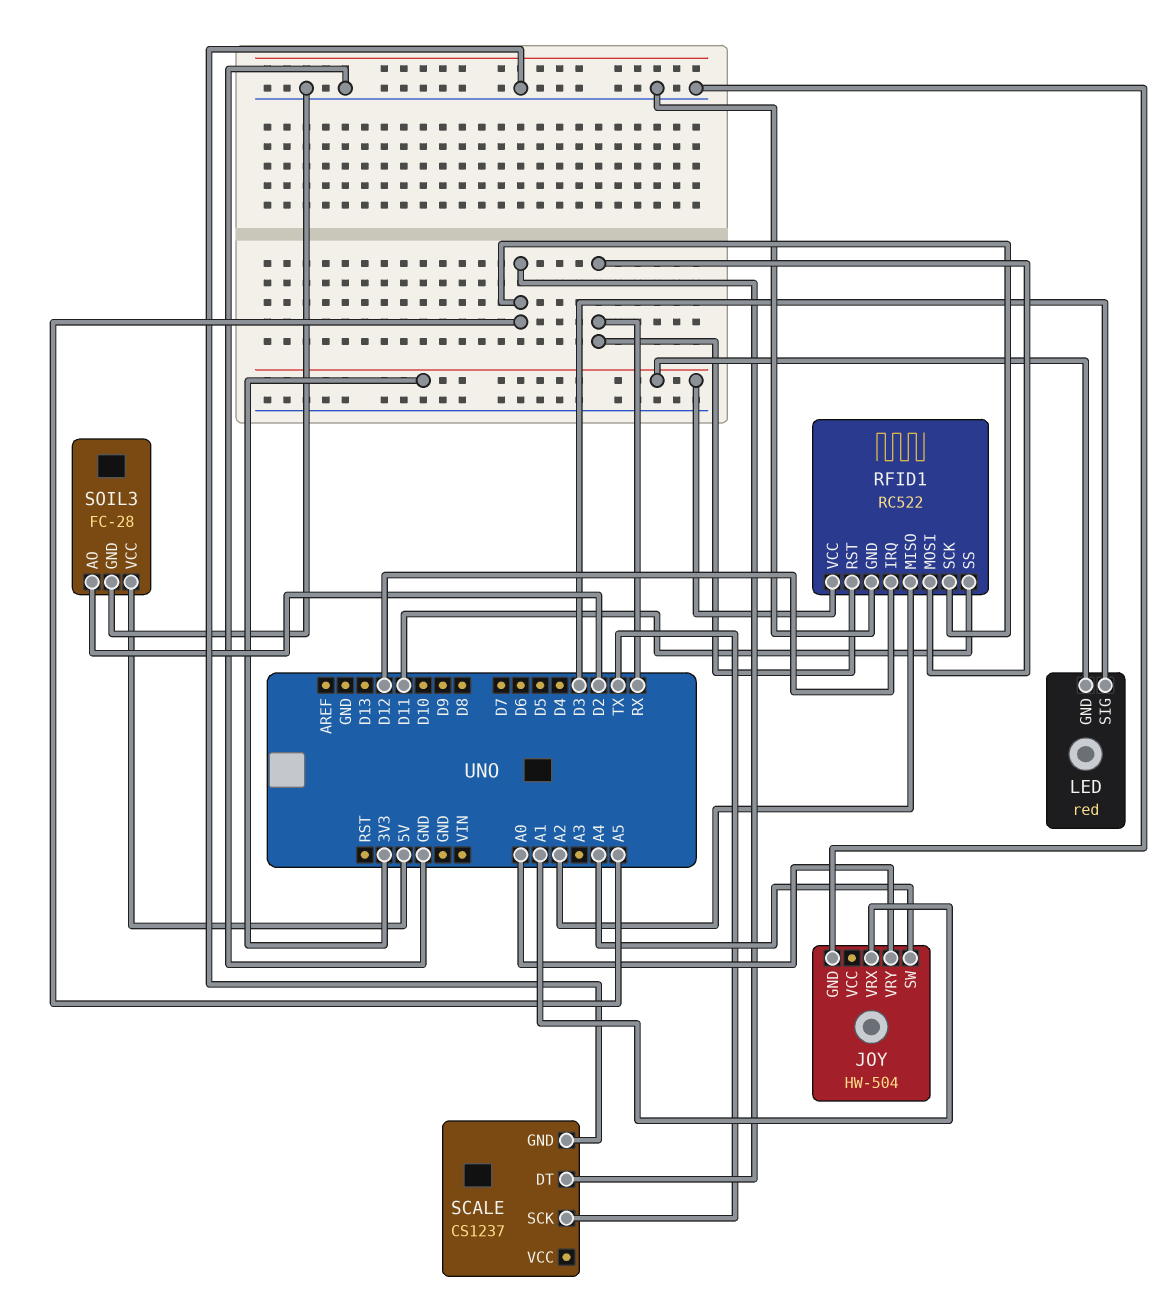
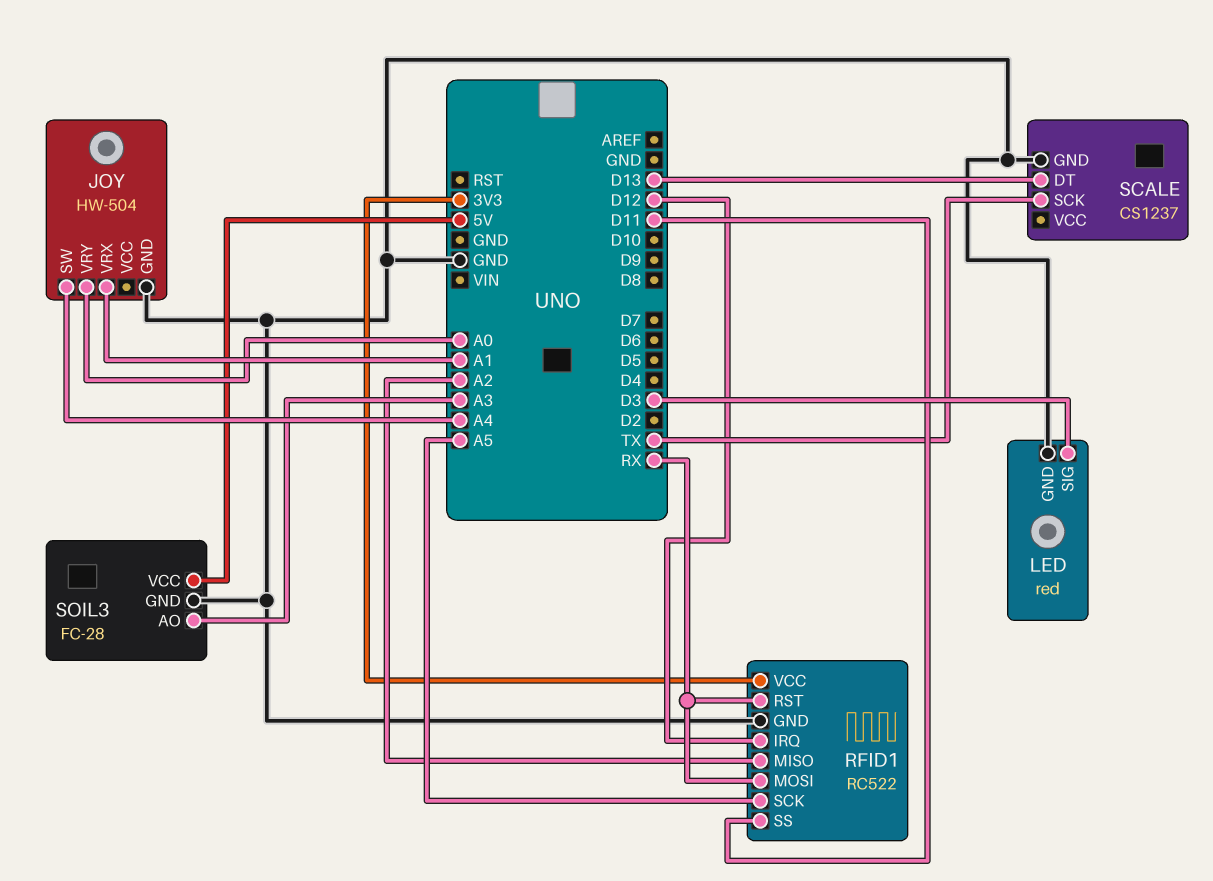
LED pin GND: 3V3 -> GND
SCALE pin DT: A5 -> D13
SOIL3 pin AO: D2 -> A3

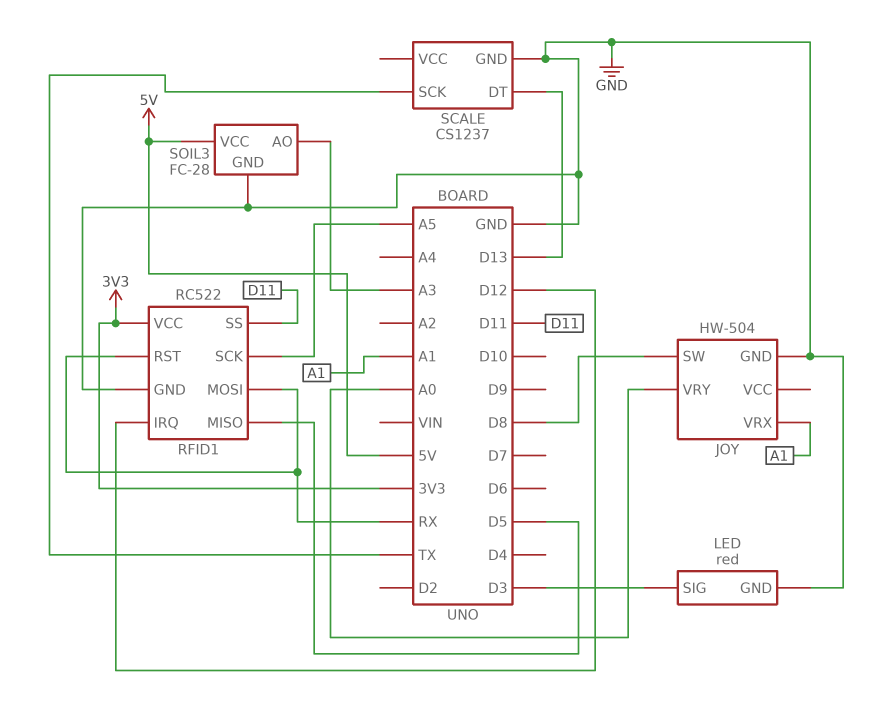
JOY pin SW: A4 -> D8
RFID1 pin MISO: A2 -> D5

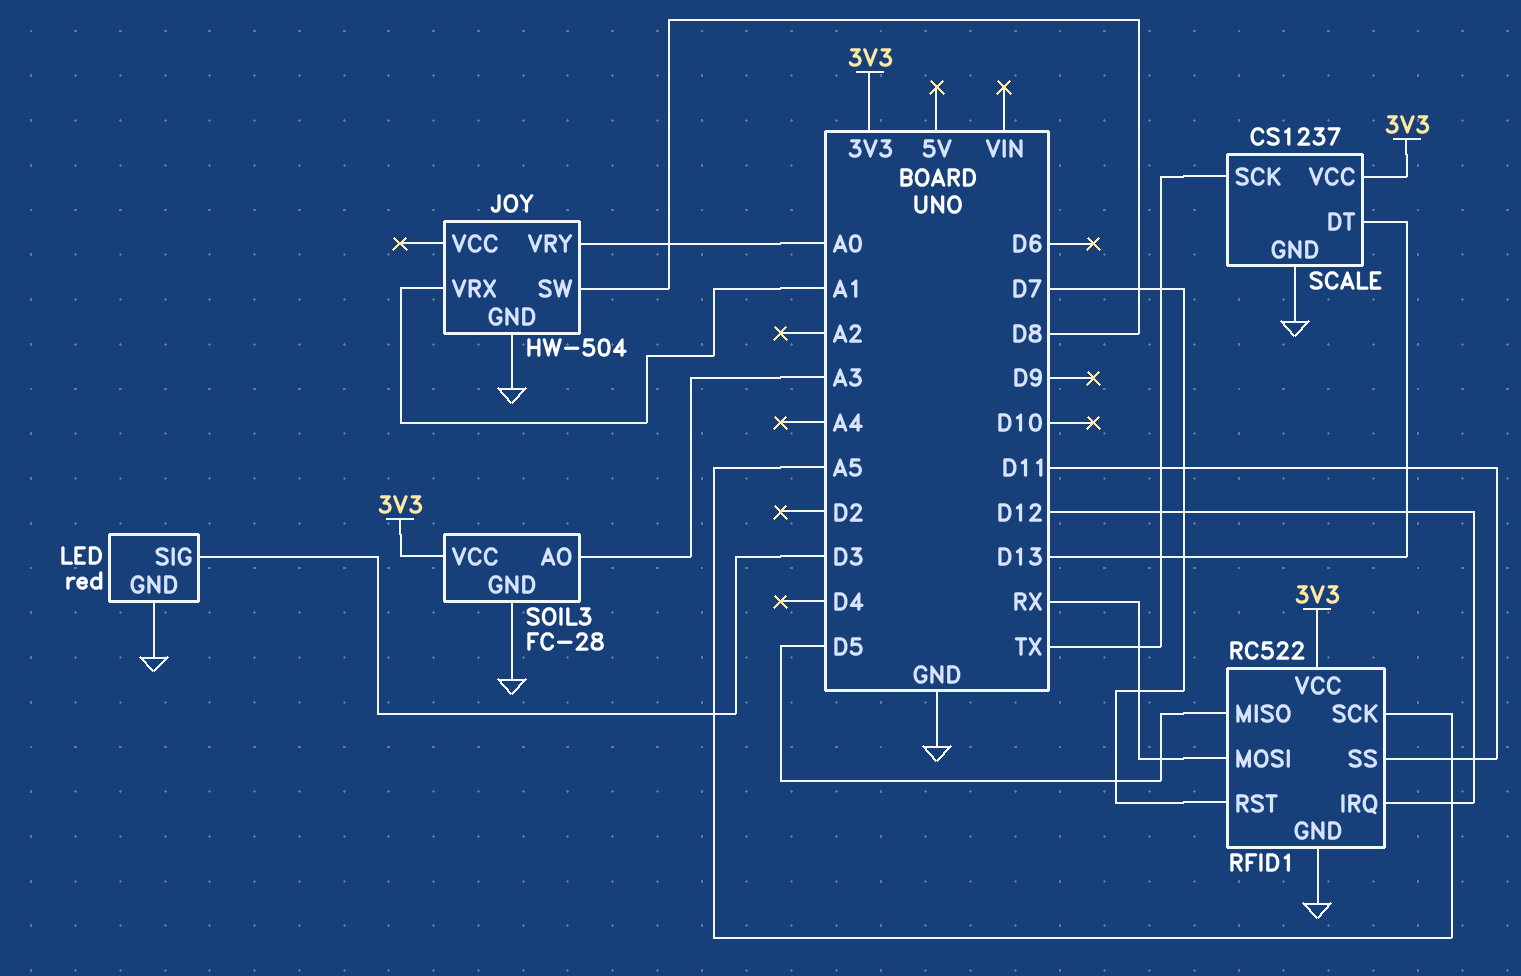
RFID1 pin RST: RX -> D7
SCALE pin VCC: none -> 3V3
SOIL3 pin VCC: 5V -> 3V3

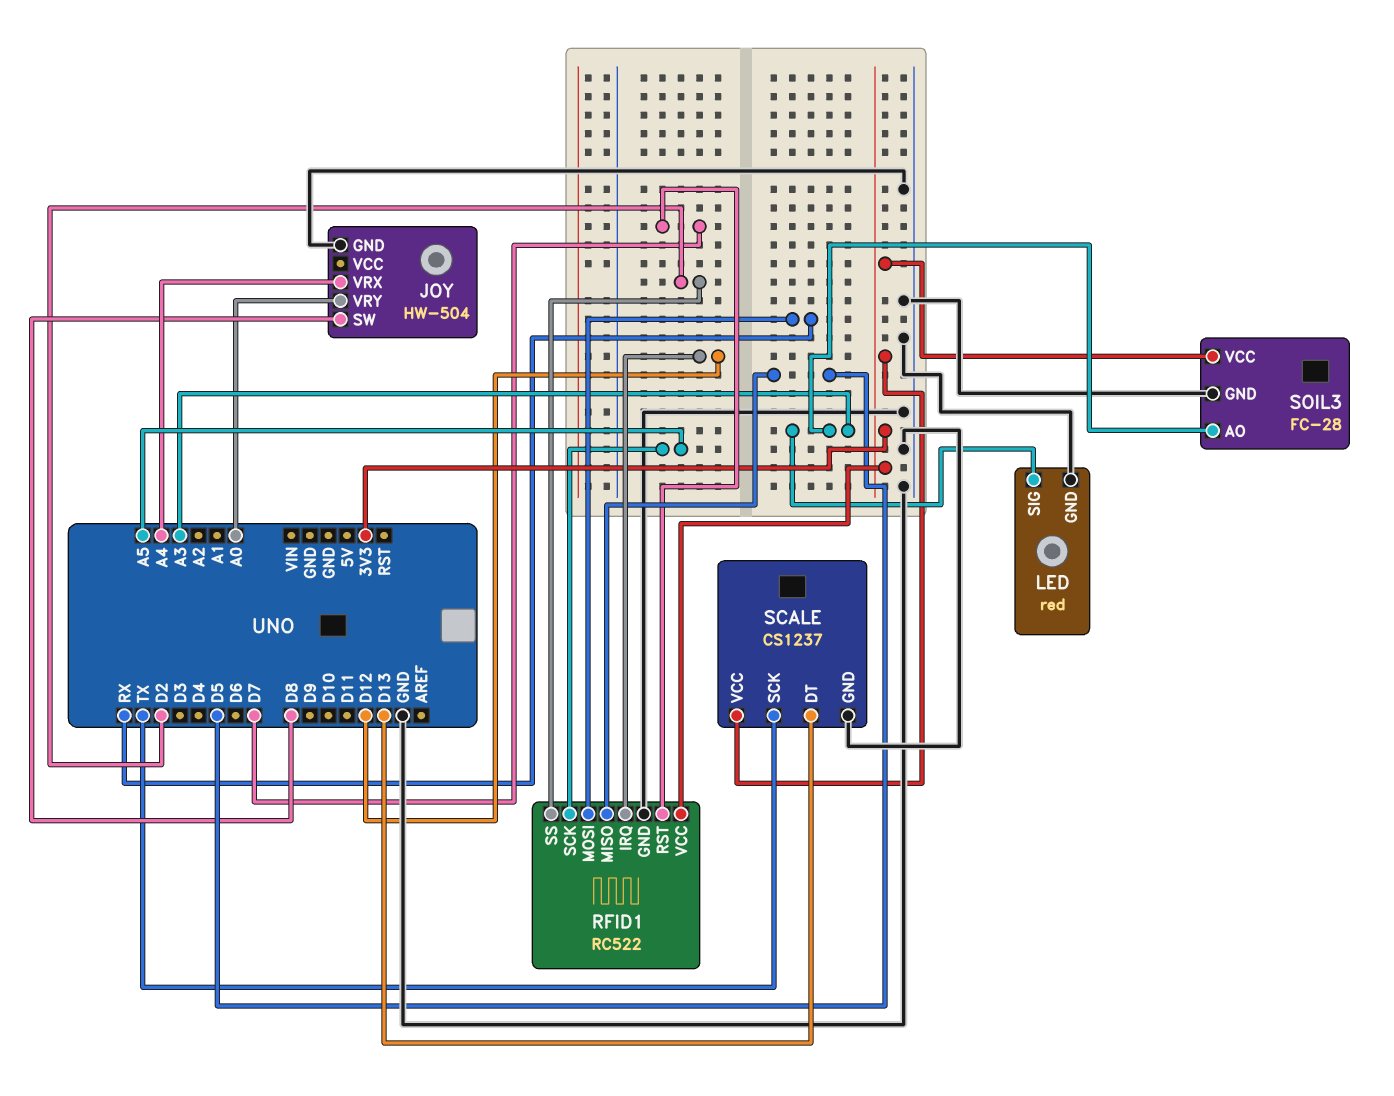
JOY pin VRX: A1 -> A4
LED pin SIG: D3 -> A3
RFID1 pin SS: D11 -> D2

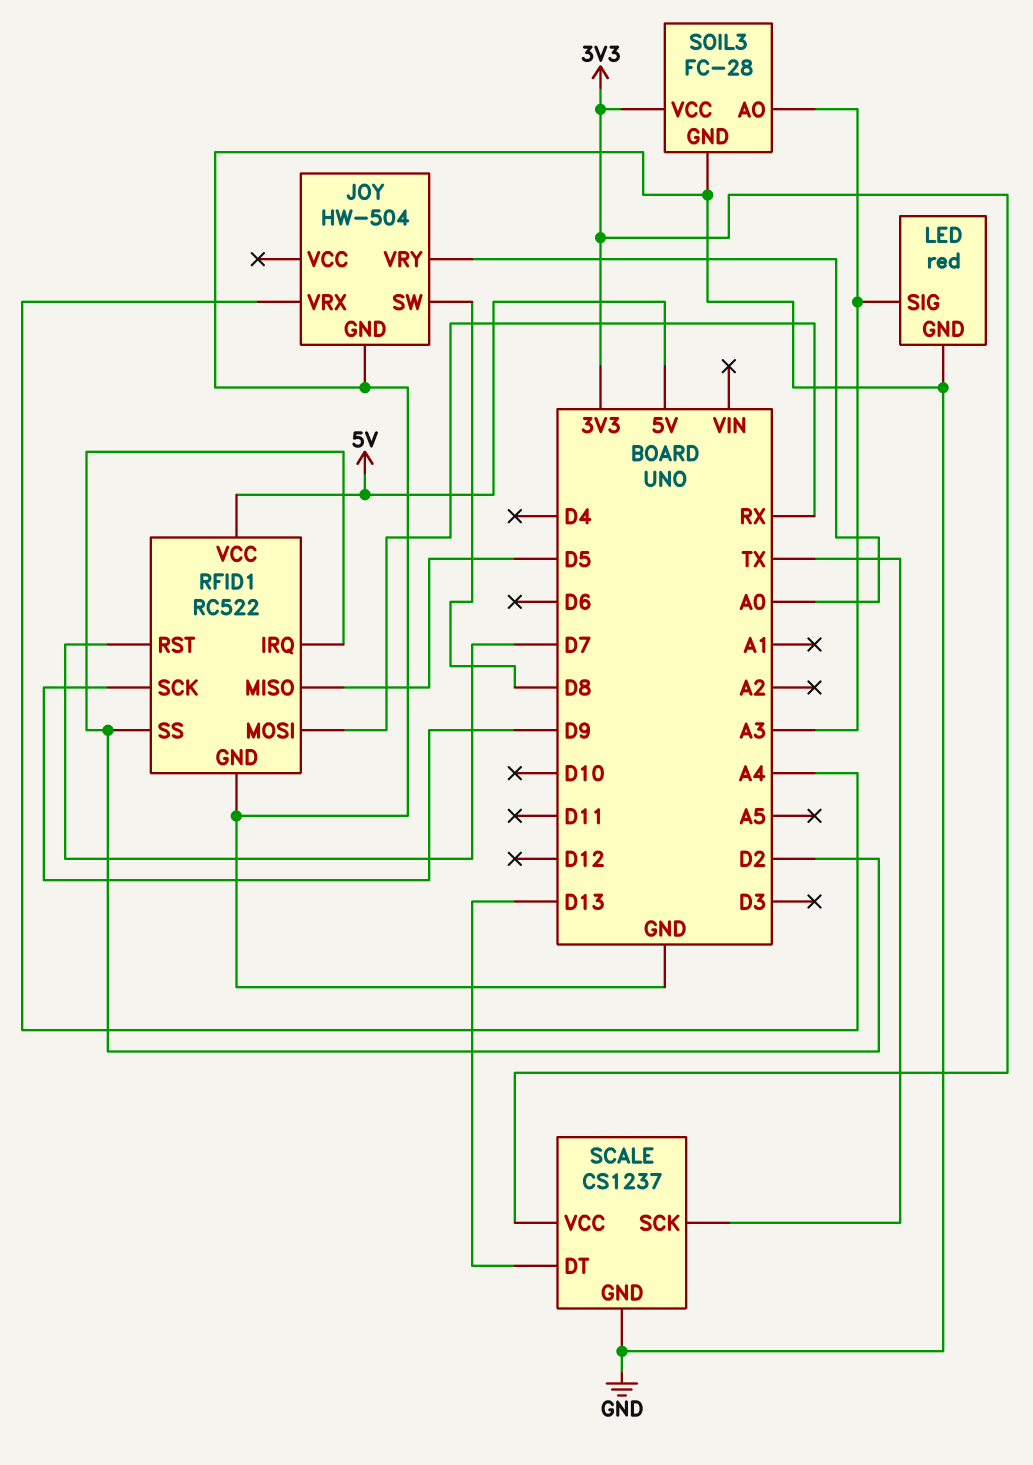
RFID1 pin IRQ: D12 -> D2
RFID1 pin SCK: A5 -> D9
RFID1 pin VCC: 3V3 -> 5V

